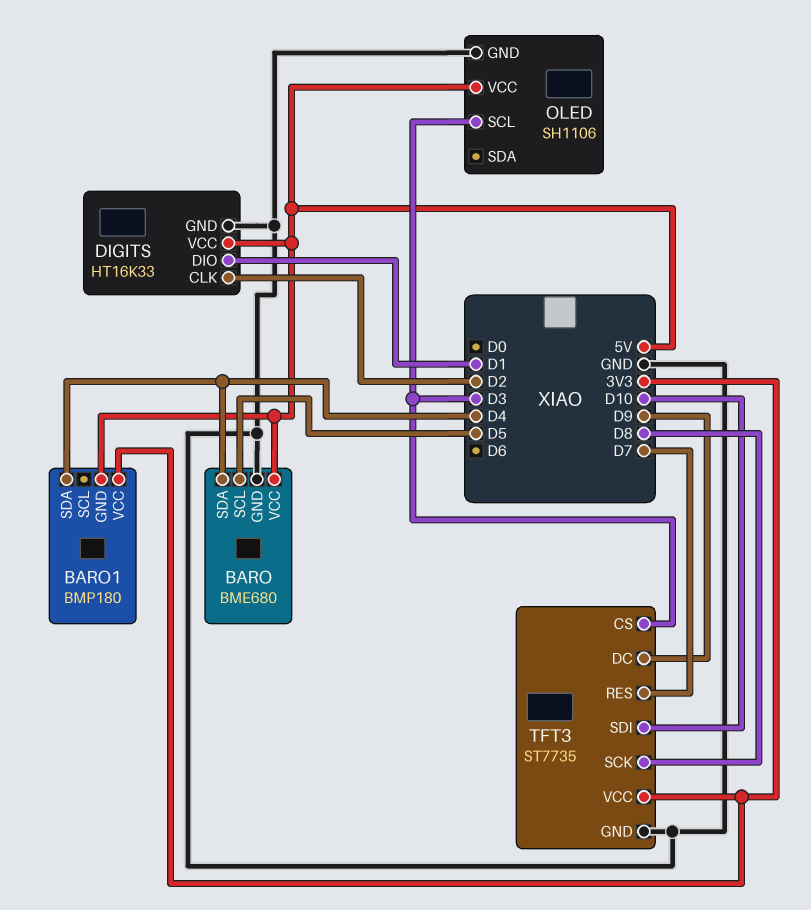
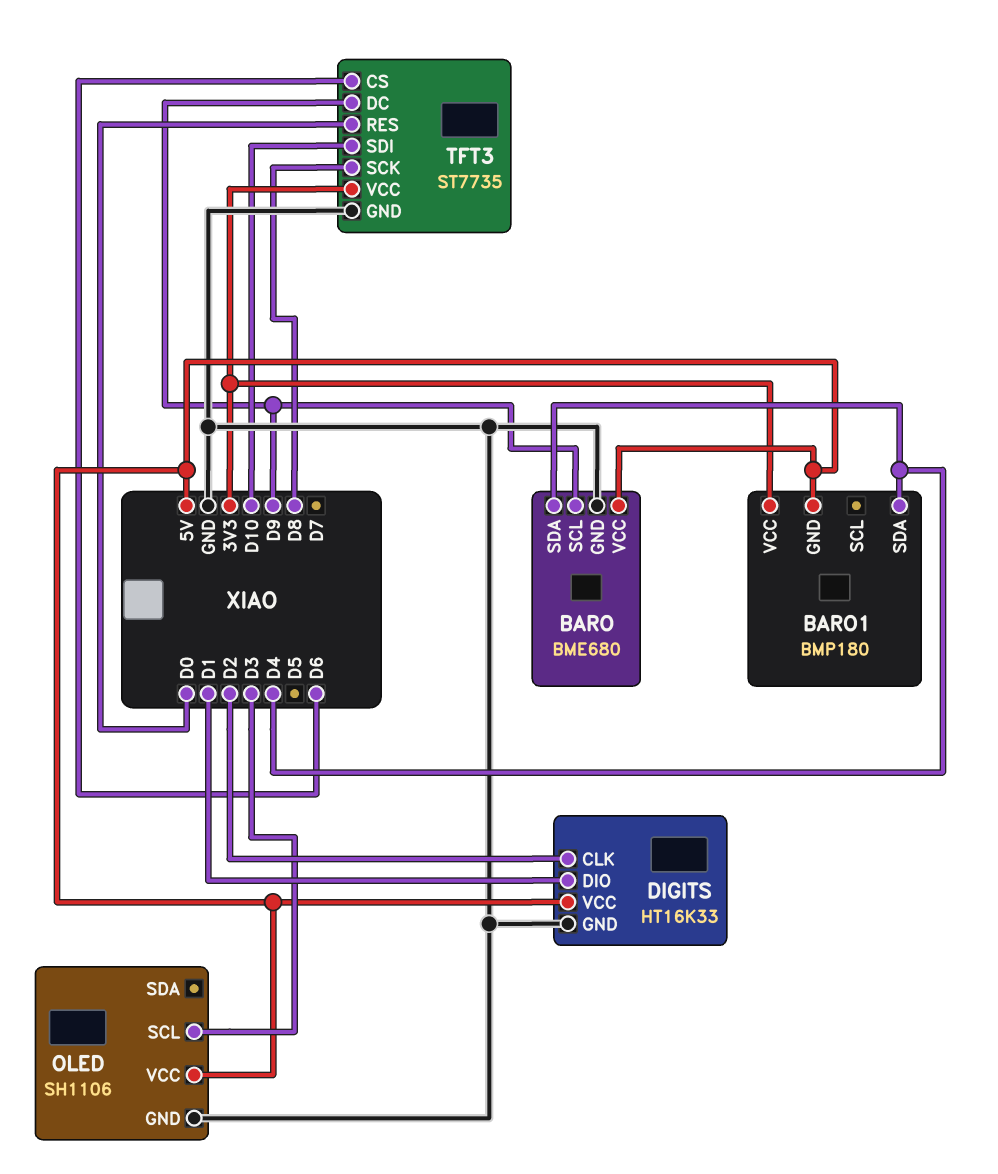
BARO pin SCL: D5 -> D9
TFT3 pin CS: D3 -> D6
TFT3 pin RES: D7 -> D0

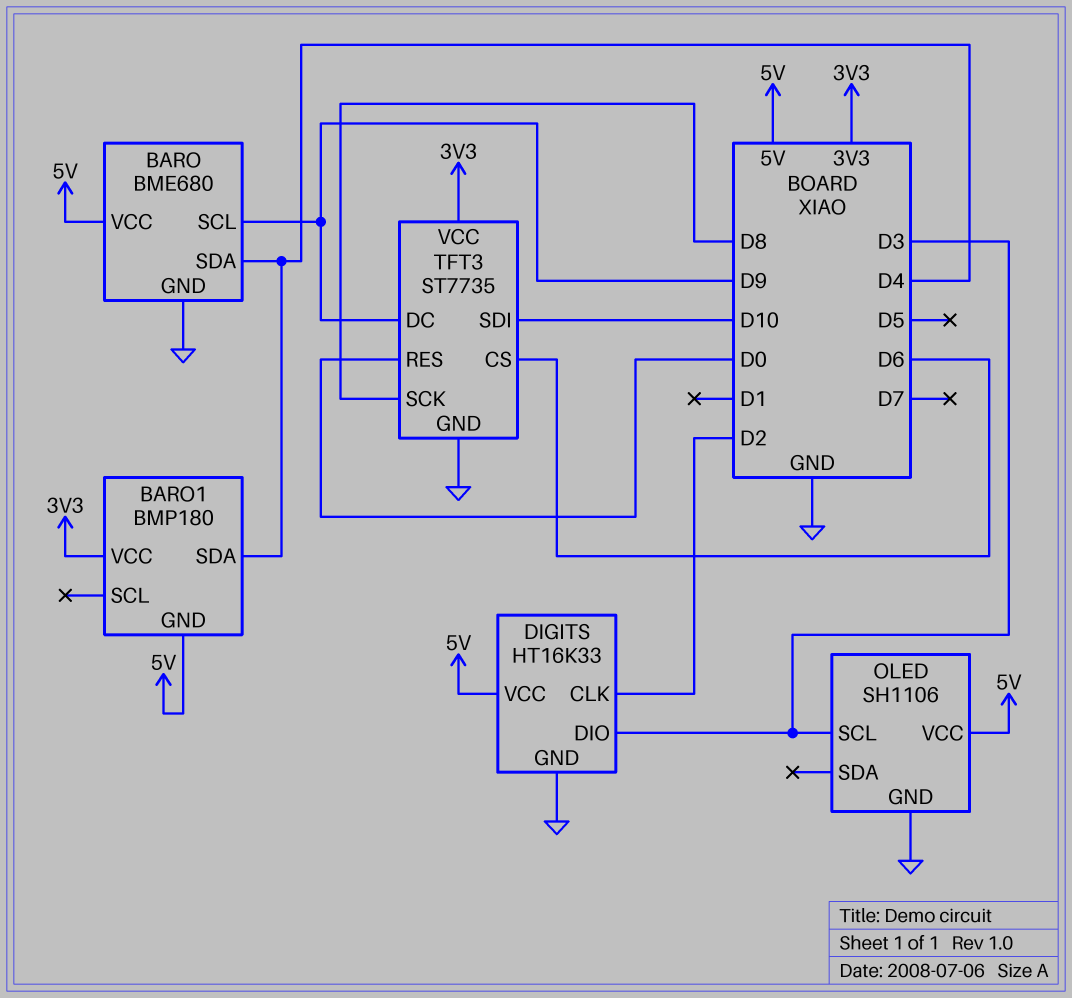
DIGITS pin DIO: D1 -> D3

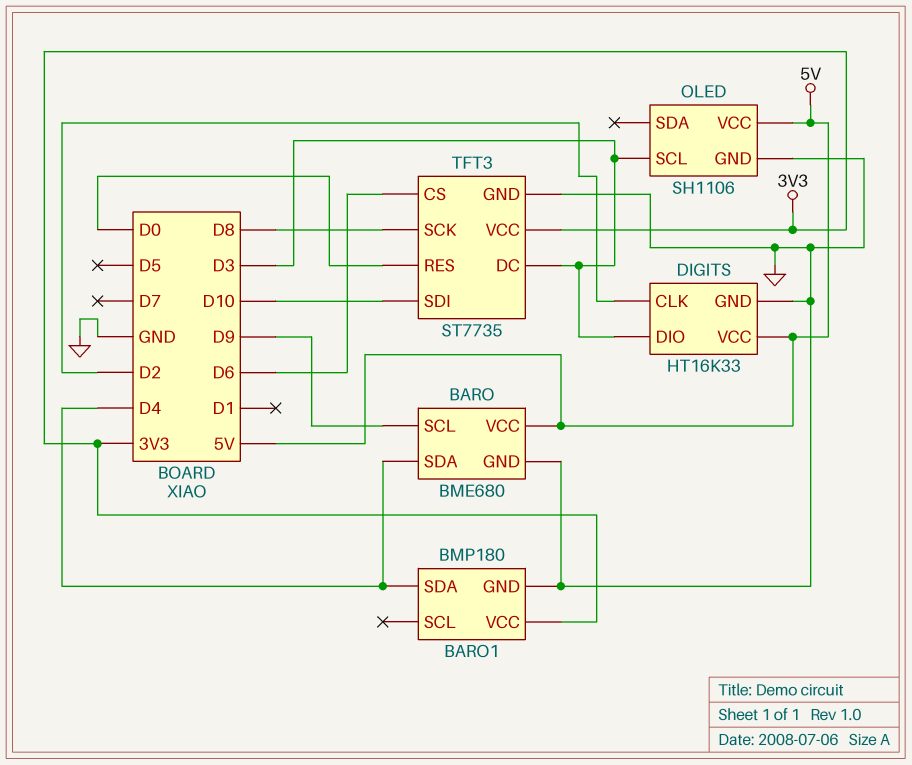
BARO1 pin GND: 5V -> GND
TFT3 pin DC: D9 -> D3

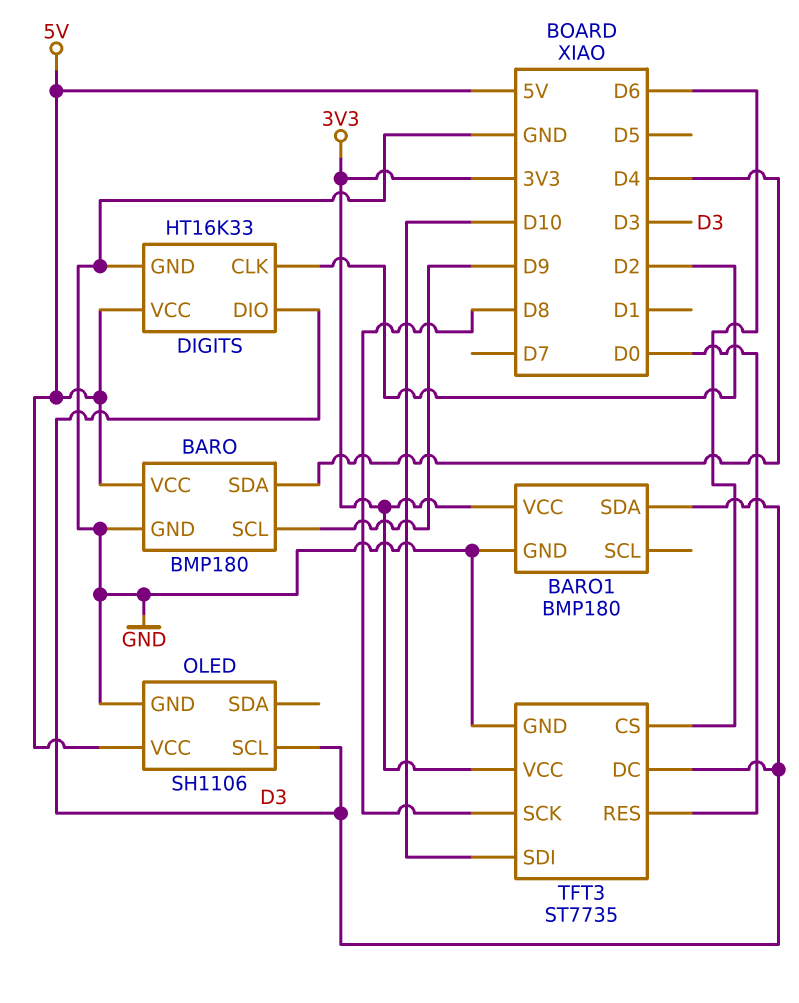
BARO: BME680 -> BMP180
BARO1 pin SDA: D4 -> D3

